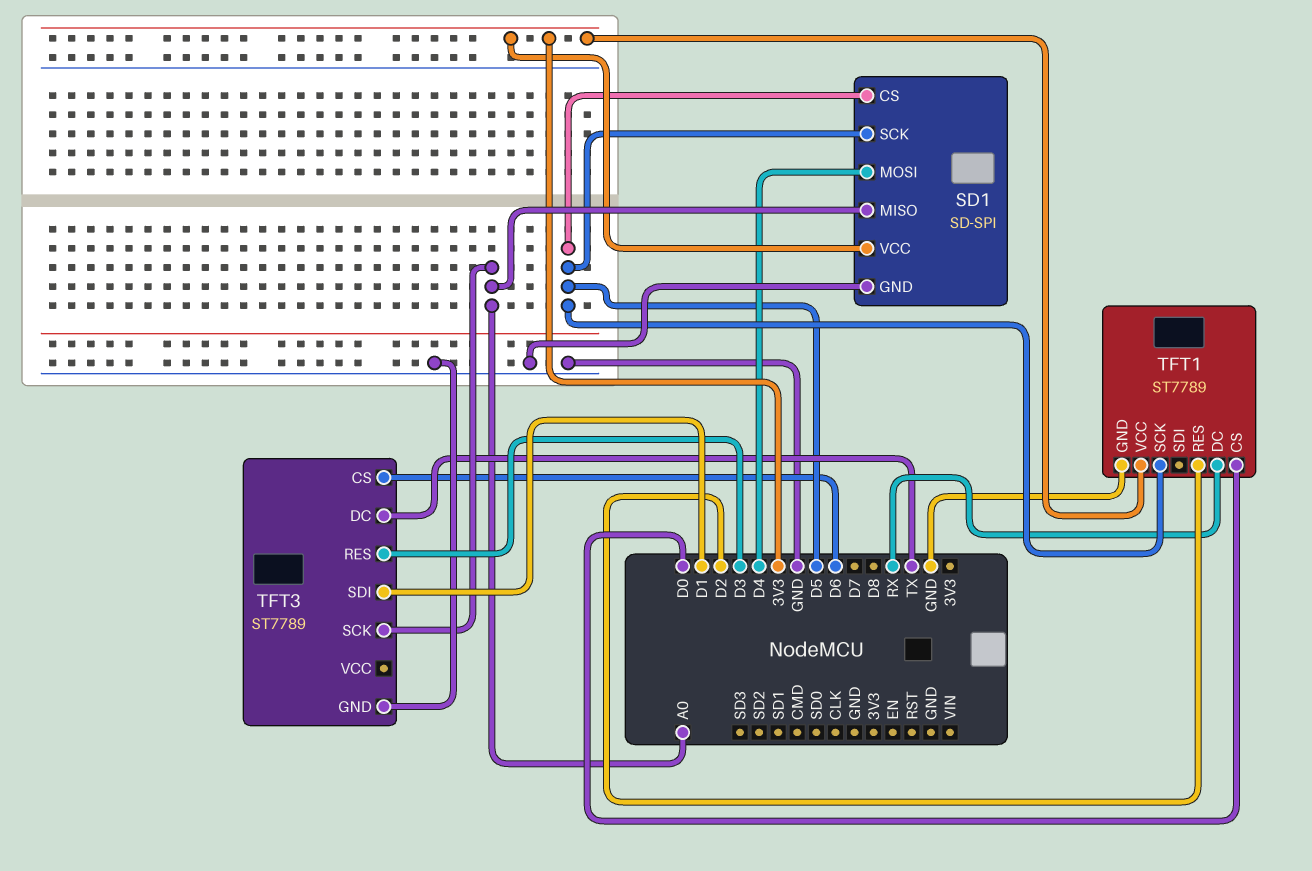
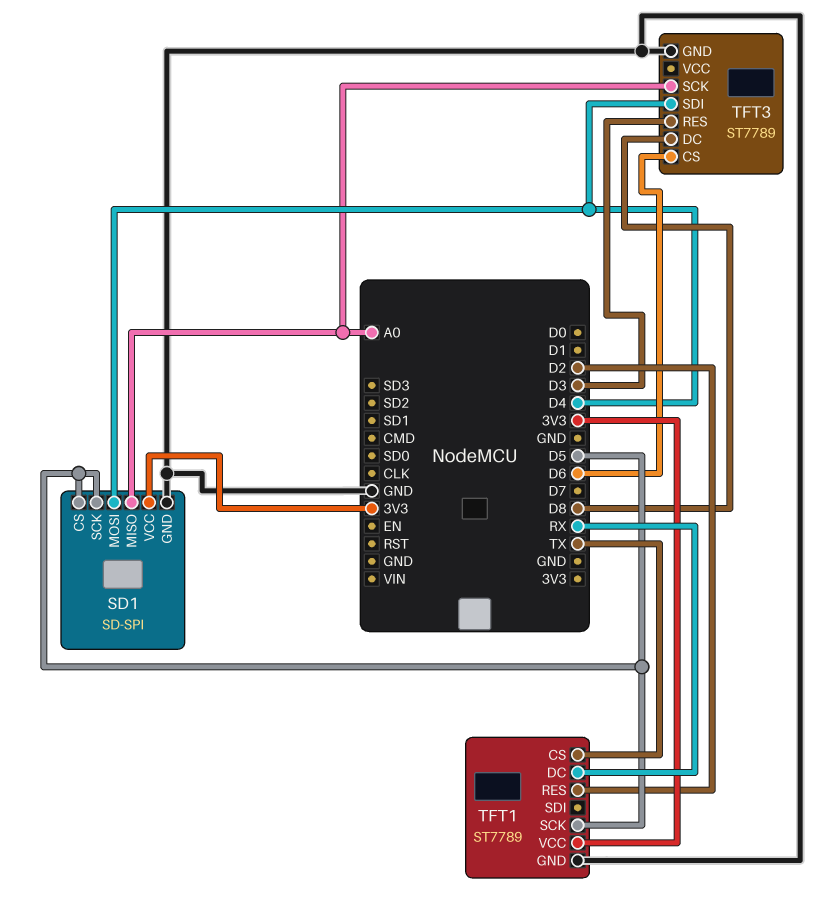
TFT1 pin CS: D0 -> TX
TFT3 pin DC: TX -> D8
TFT3 pin SDI: D1 -> D4

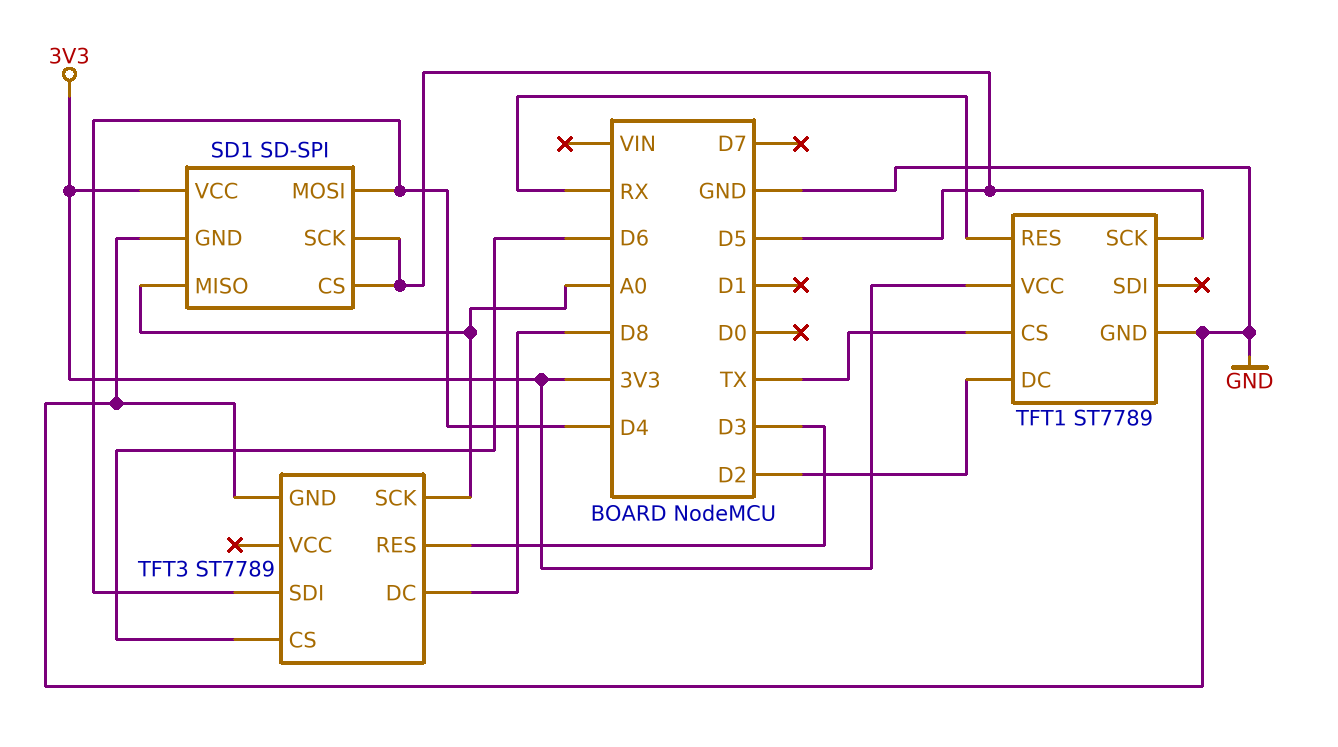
TFT1 pin DC: RX -> D2
TFT1 pin RES: D2 -> RX

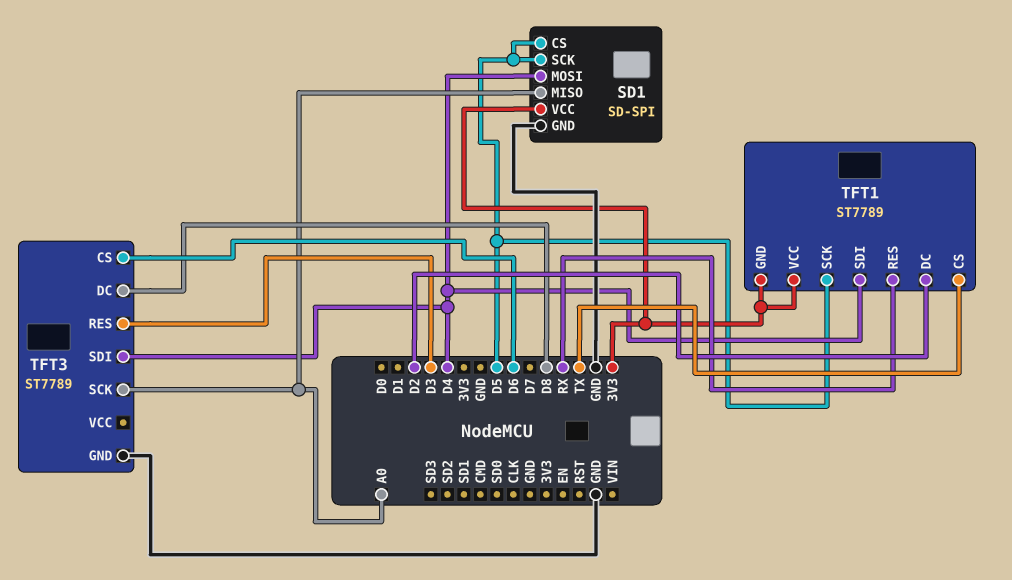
TFT1 pin GND: GND -> 3V3
TFT1 pin SDI: none -> D4

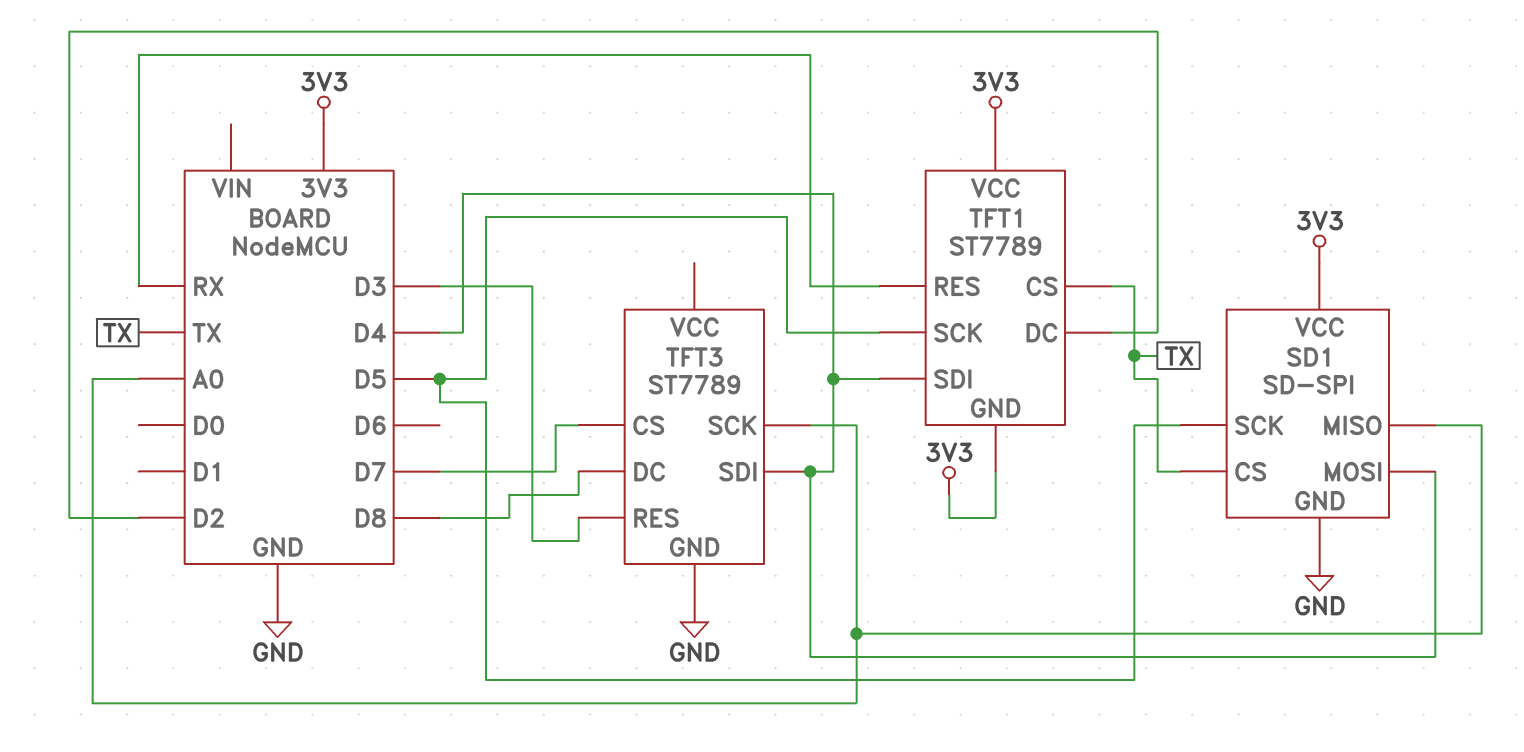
SD1 pin CS: D5 -> TX
TFT3 pin CS: D6 -> D7

